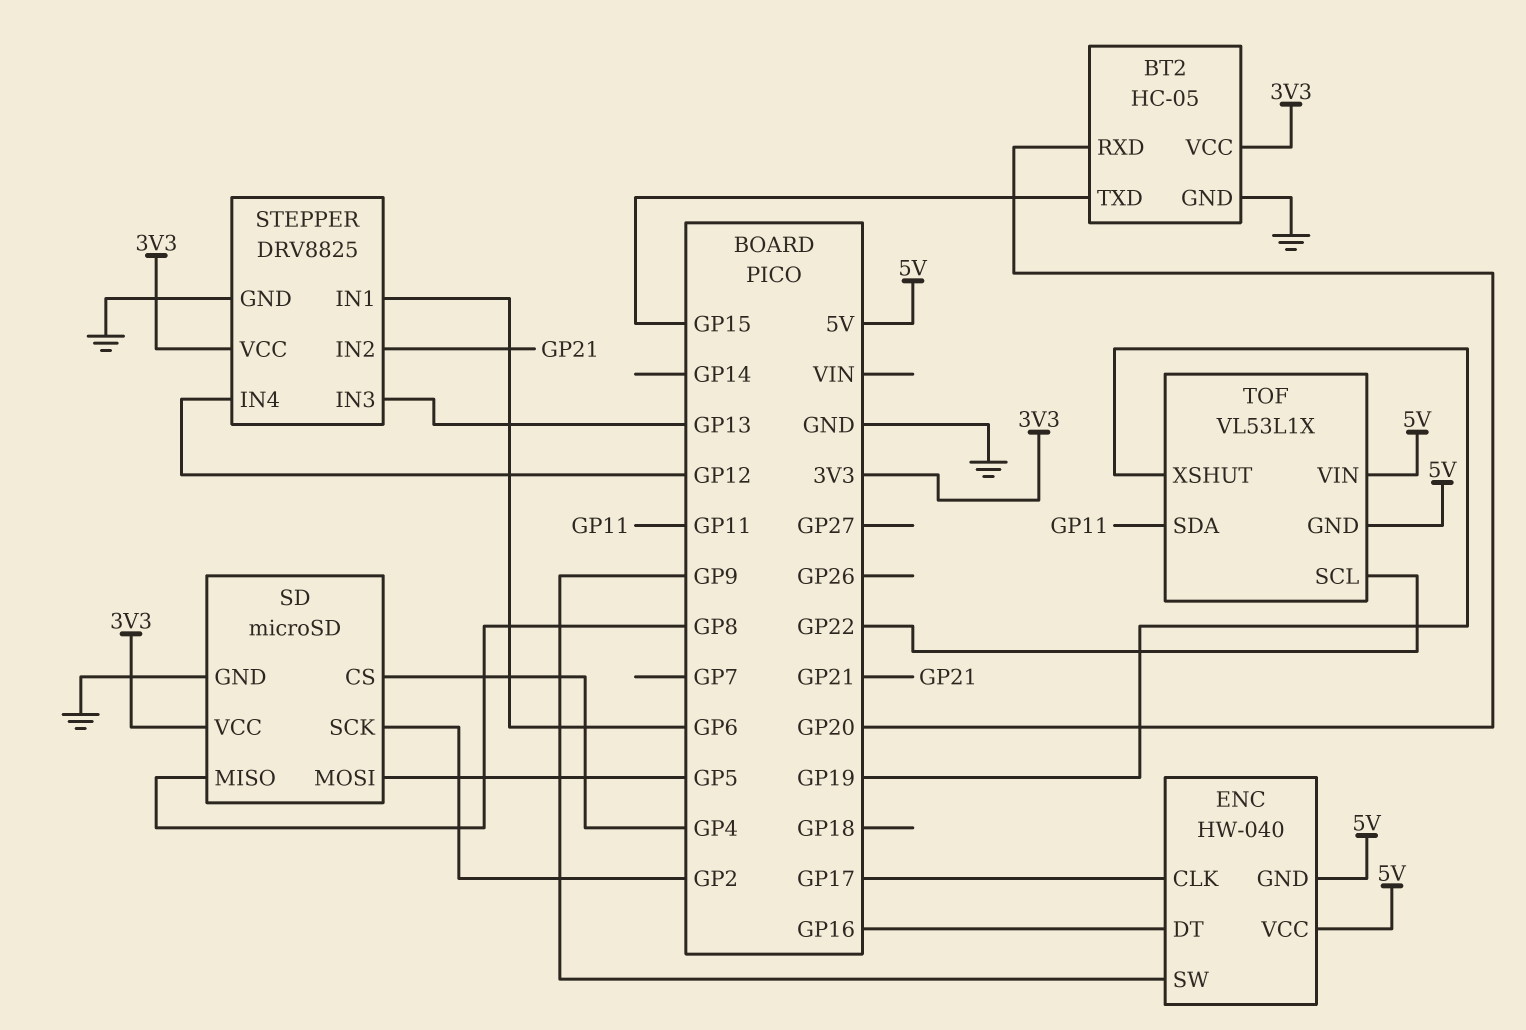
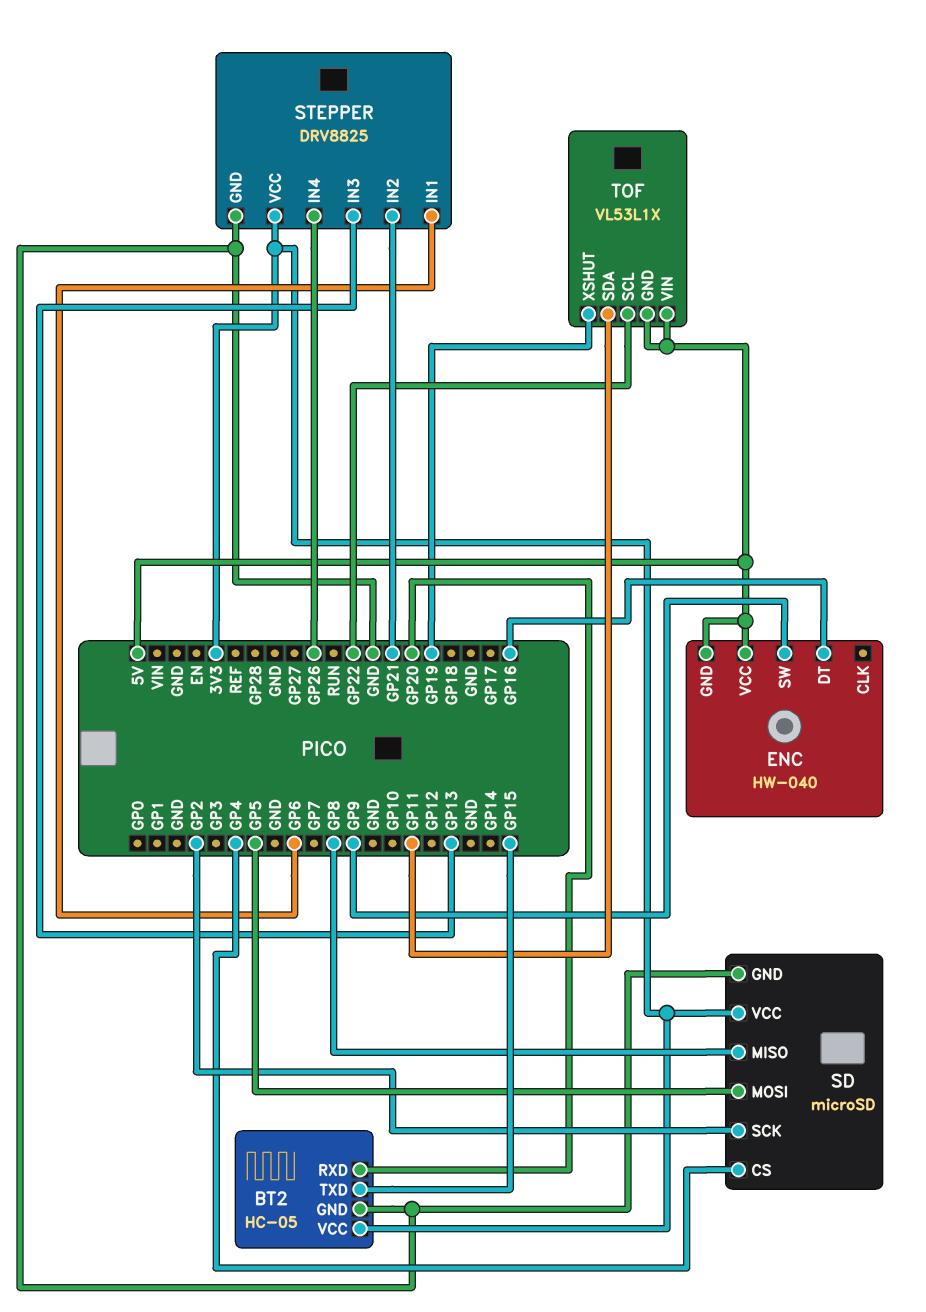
ENC pin CLK: GP17 -> none
STEPPER pin IN4: GP12 -> GP26

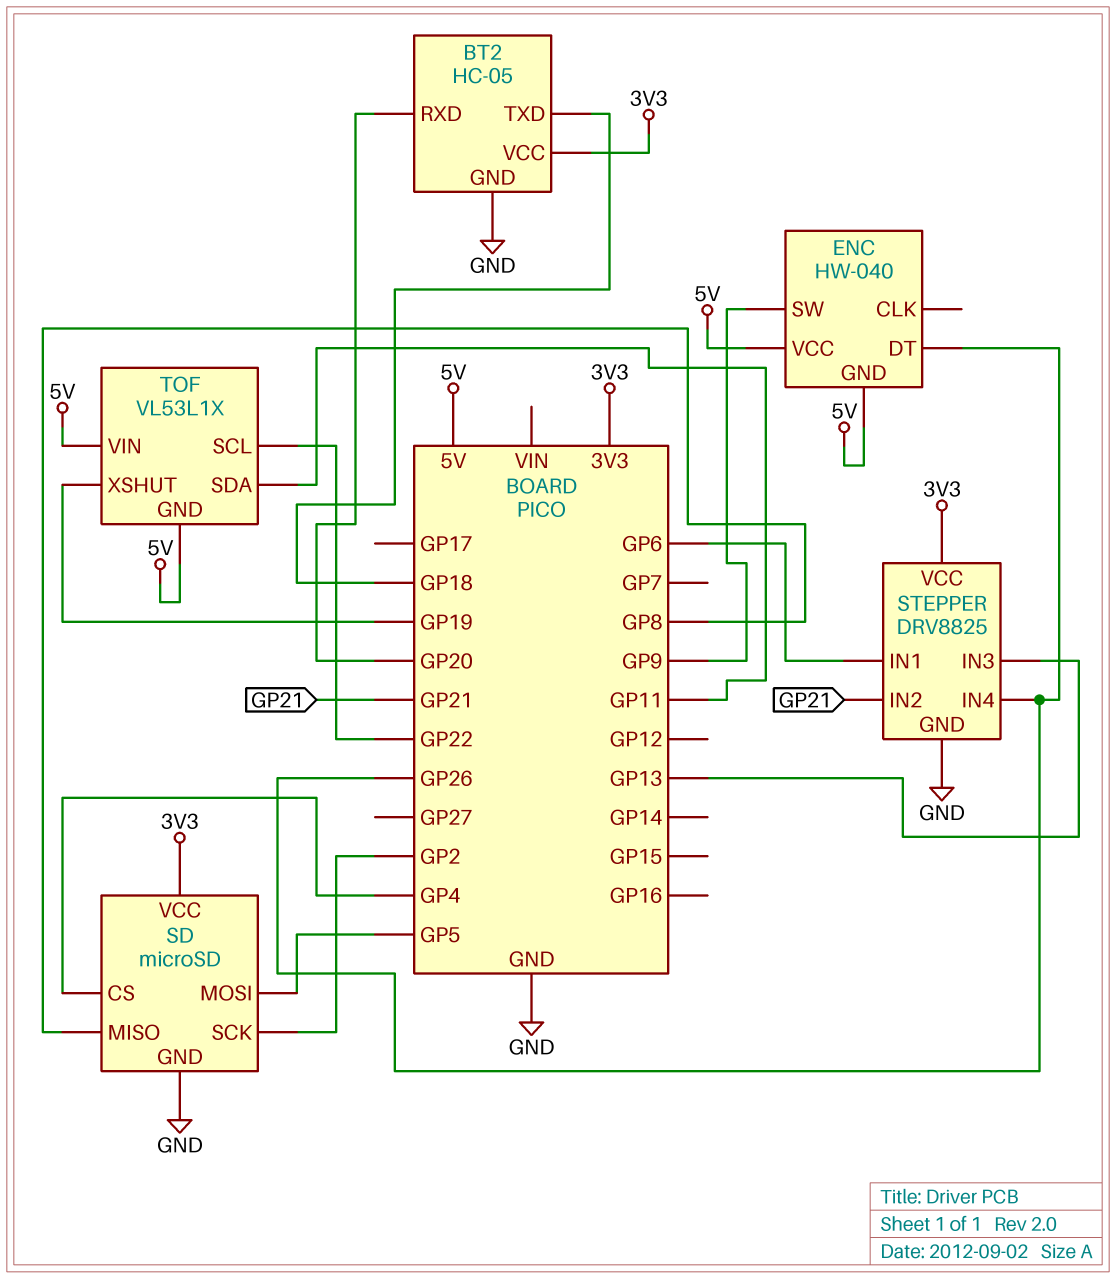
BT2 pin TXD: GP15 -> GP18
ENC pin DT: GP16 -> GP26

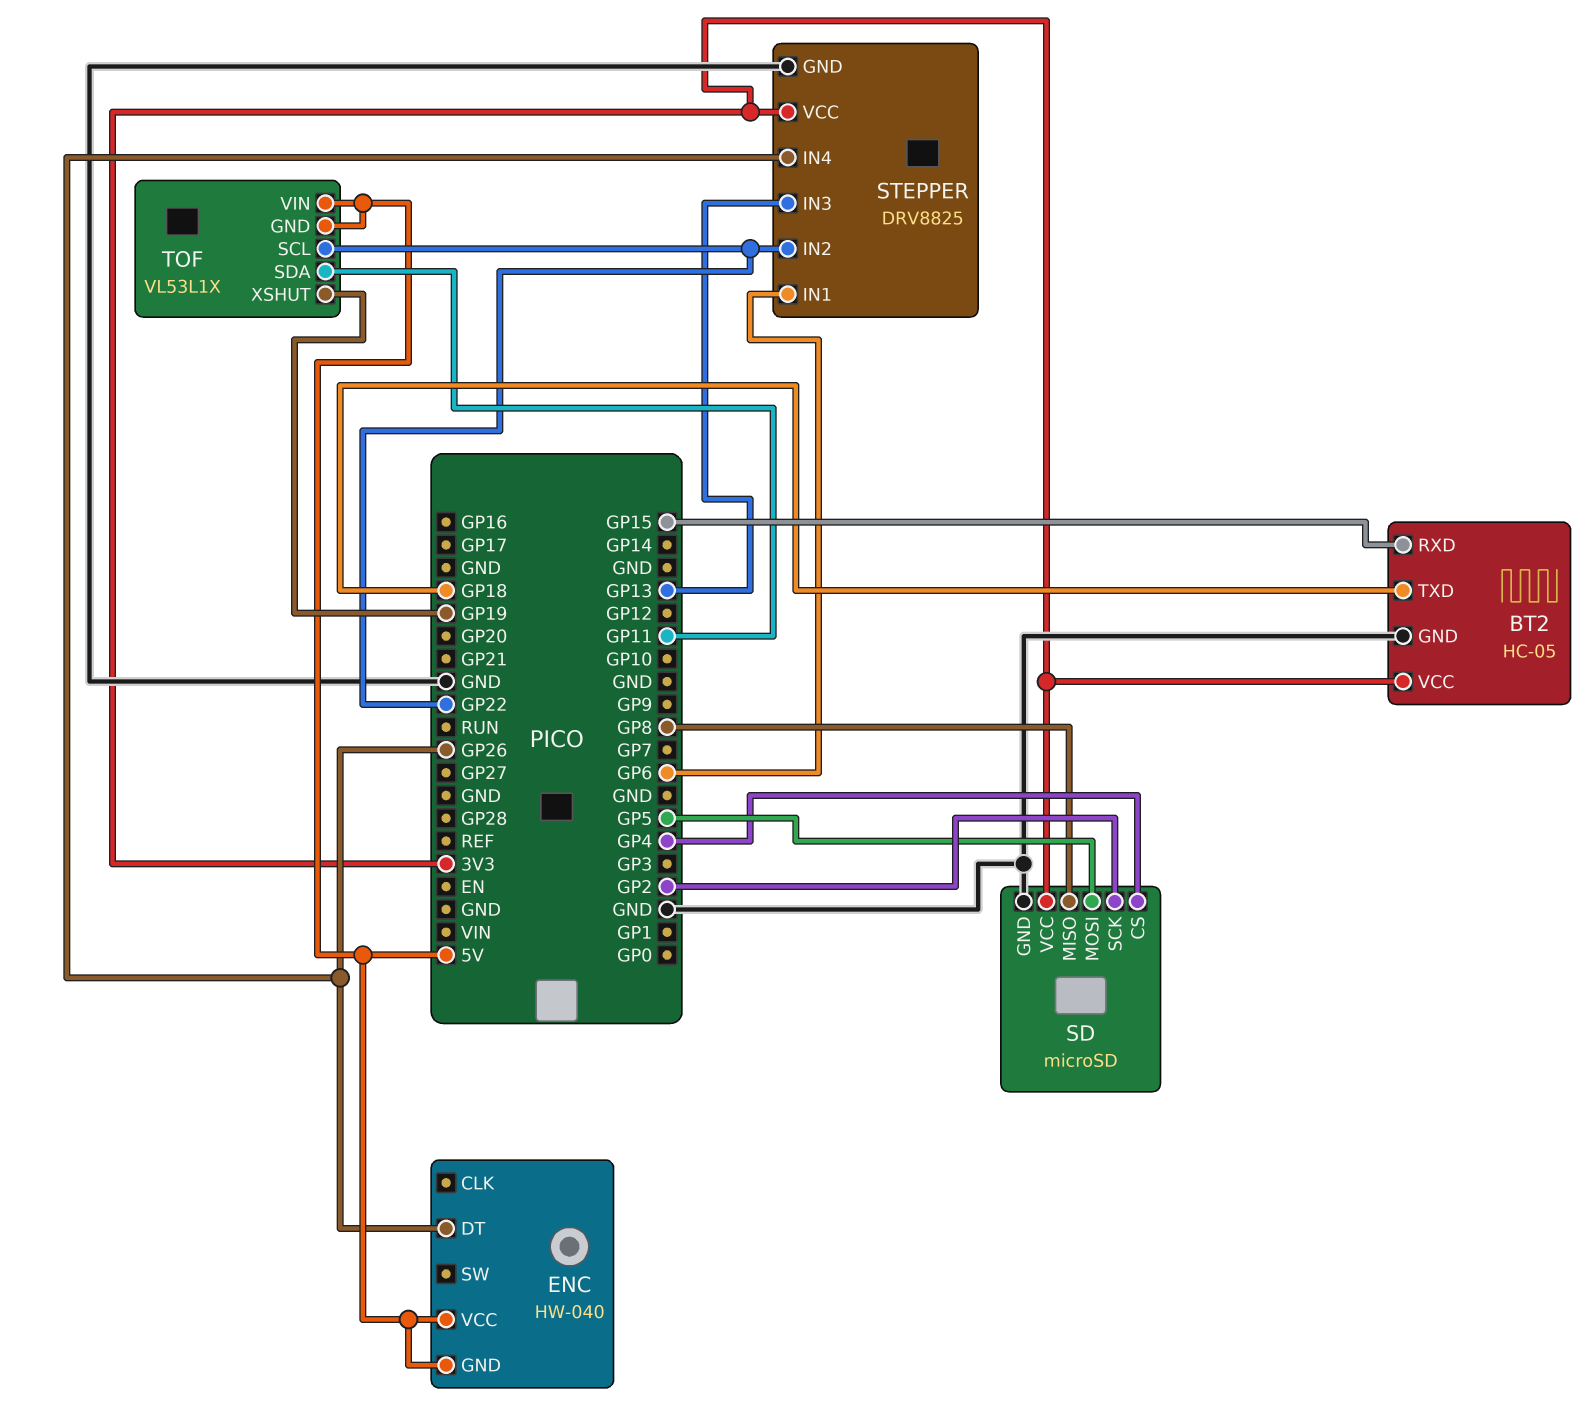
BT2 pin RXD: GP20 -> GP15
ENC pin SW: GP9 -> none
STEPPER pin IN2: GP21 -> GP22

